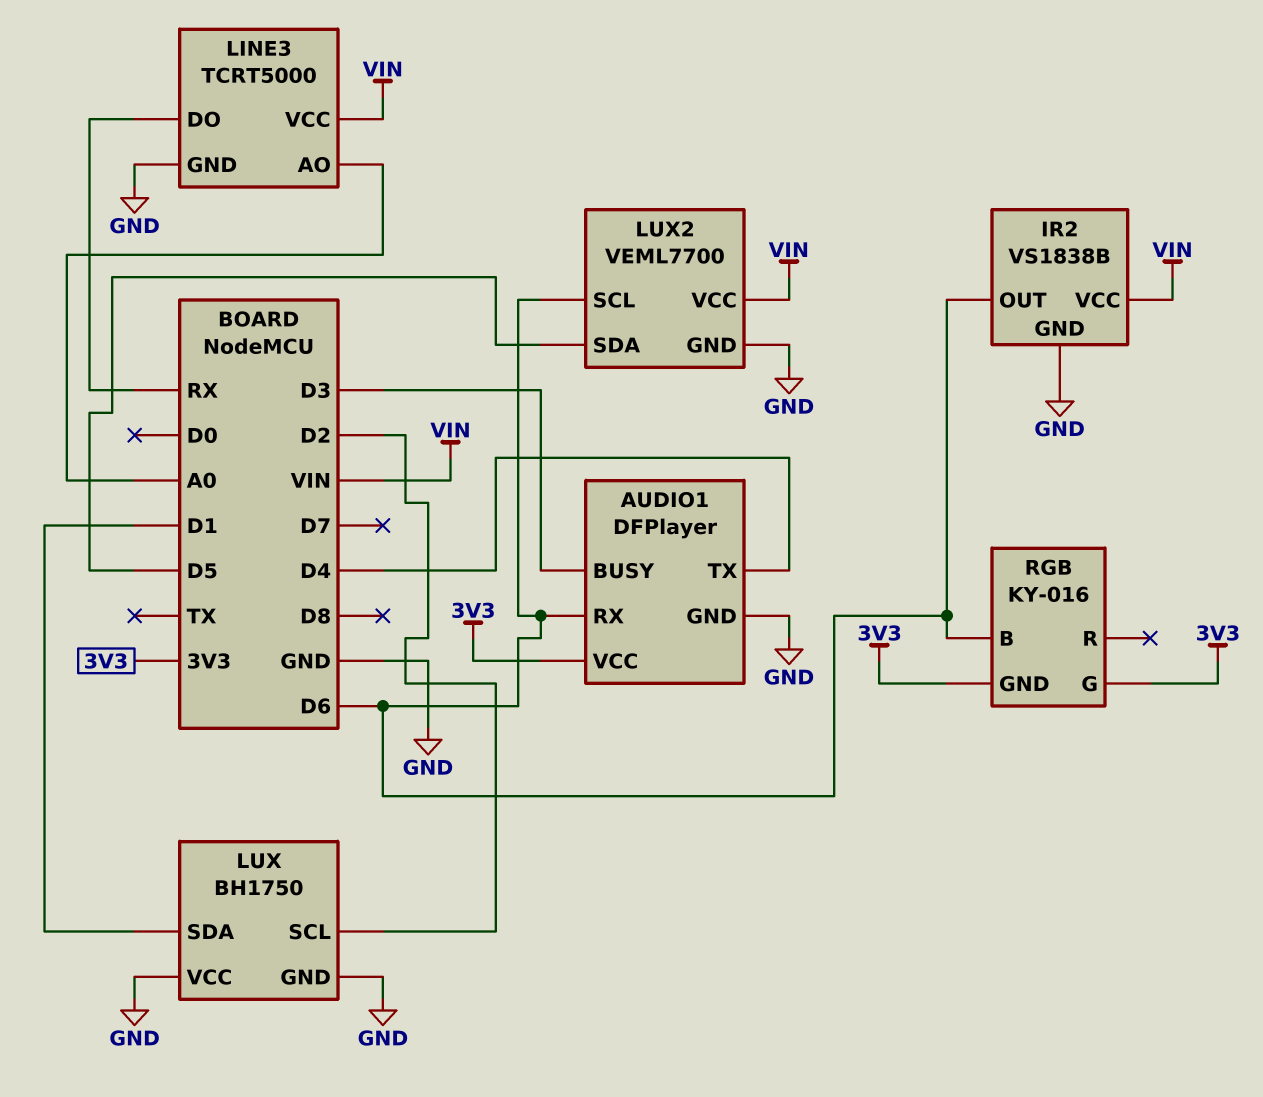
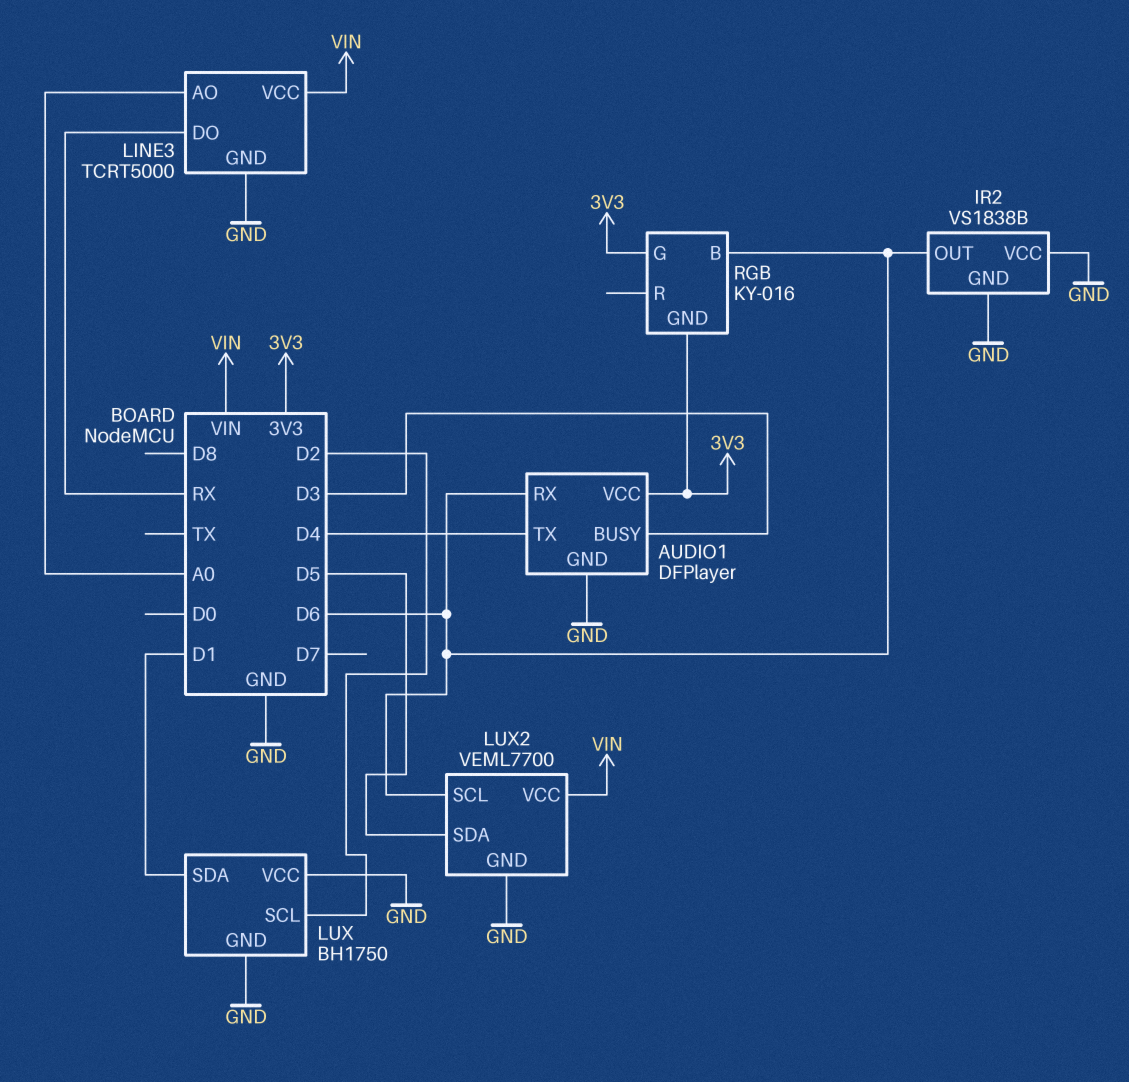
IR2 pin VCC: VIN -> GND

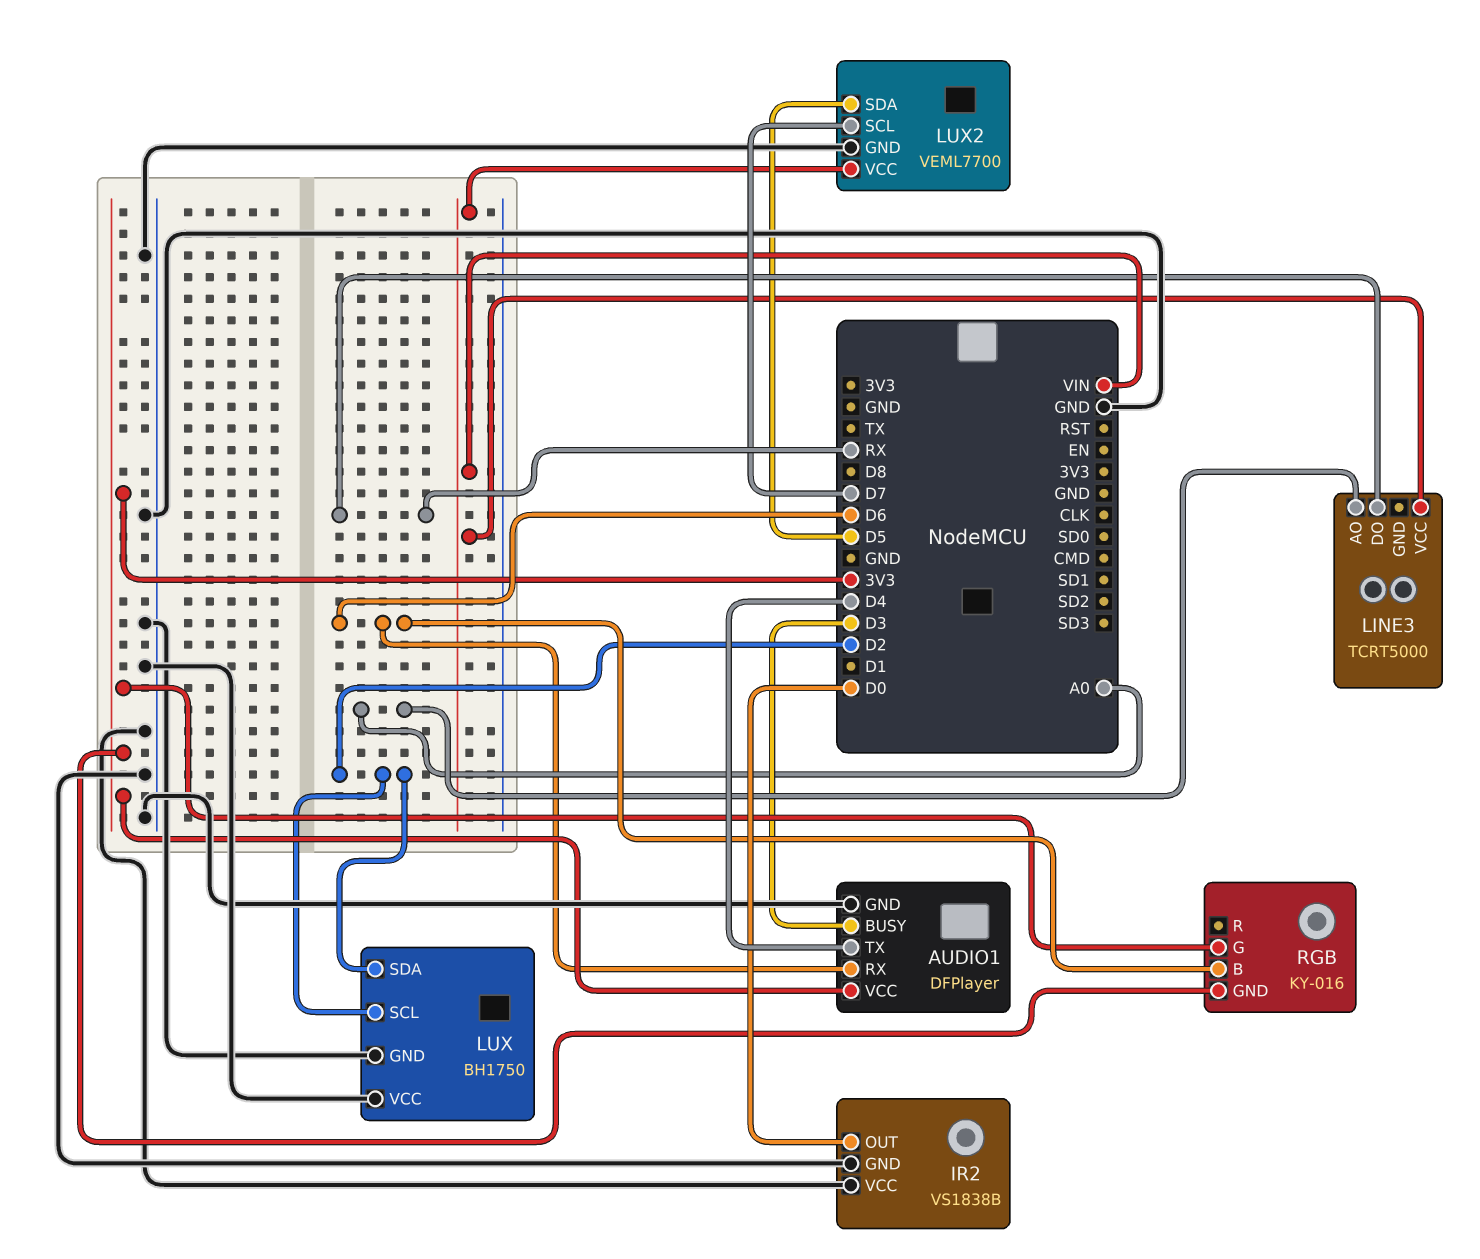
IR2 pin OUT: D6 -> D0
LINE3 pin GND: GND -> none
LUX pin SDA: D1 -> D2
LUX2 pin SCL: D6 -> D7

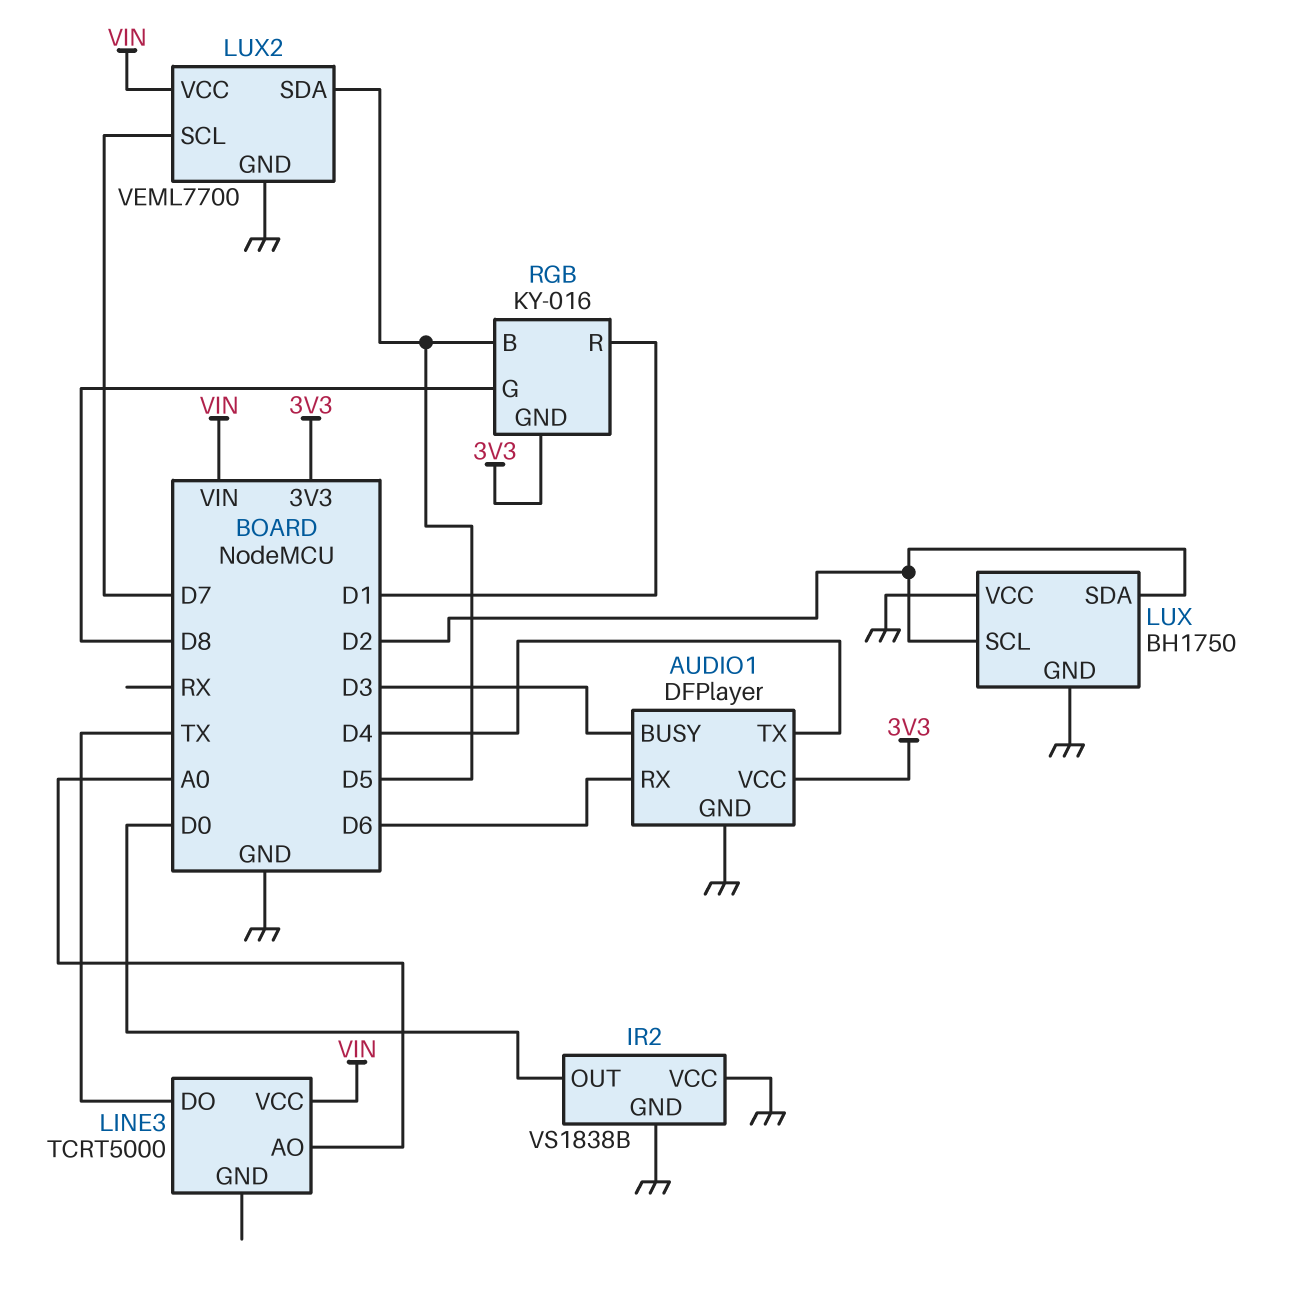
LINE3 pin DO: RX -> TX
RGB pin B: D6 -> D5
RGB pin G: 3V3 -> D8
RGB pin R: none -> D1

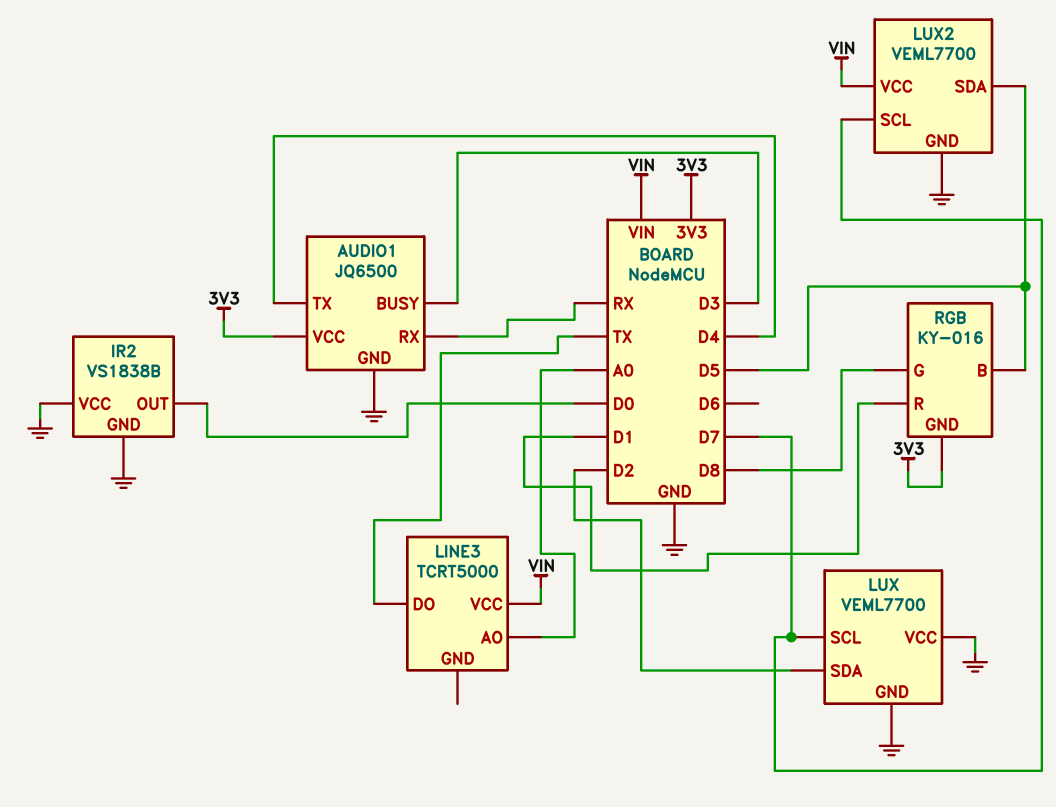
AUDIO1: DFPlayer -> JQ6500
AUDIO1 pin RX: D6 -> RX
LUX: BH1750 -> VEML7700
LUX pin SCL: D2 -> D7

